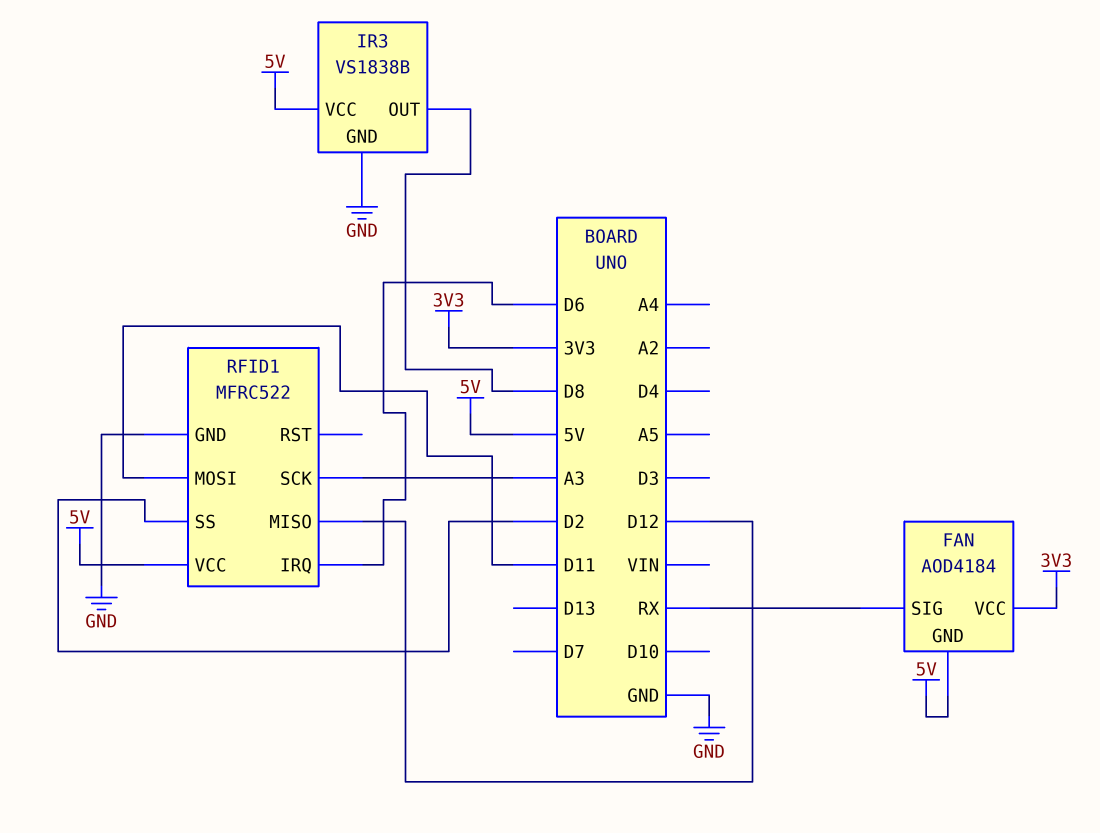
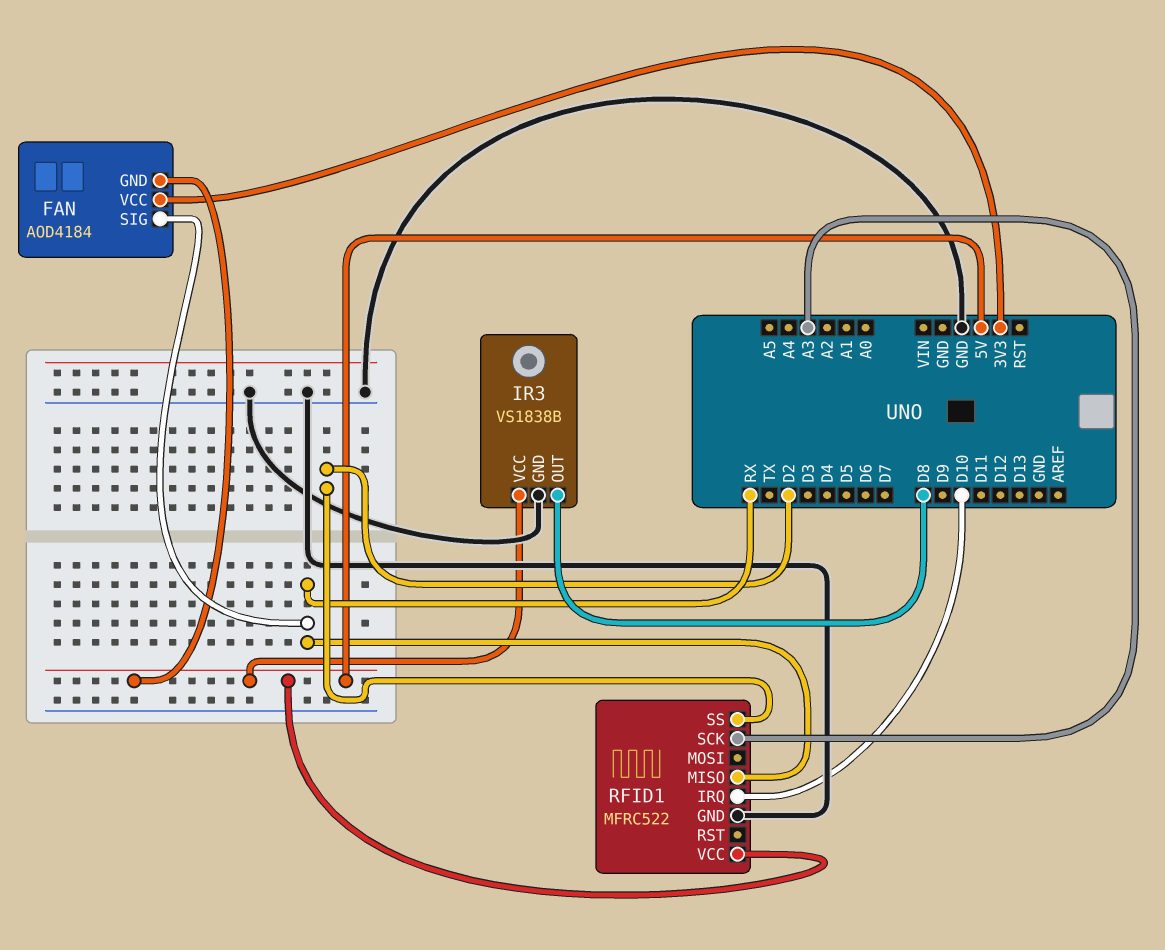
RFID1 pin IRQ: D6 -> D10
RFID1 pin MISO: D12 -> RX
RFID1 pin MOSI: D11 -> none

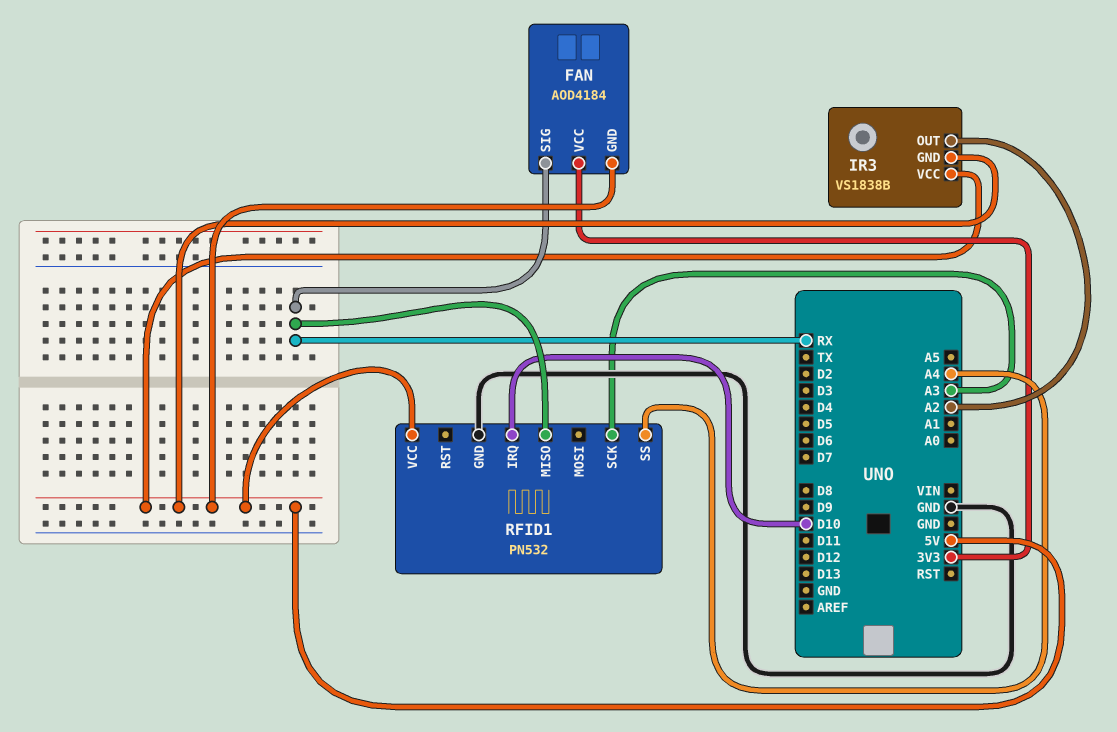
IR3 pin GND: GND -> 5V
IR3 pin OUT: D8 -> A2
RFID1: MFRC522 -> PN532
RFID1 pin SS: D2 -> A4

